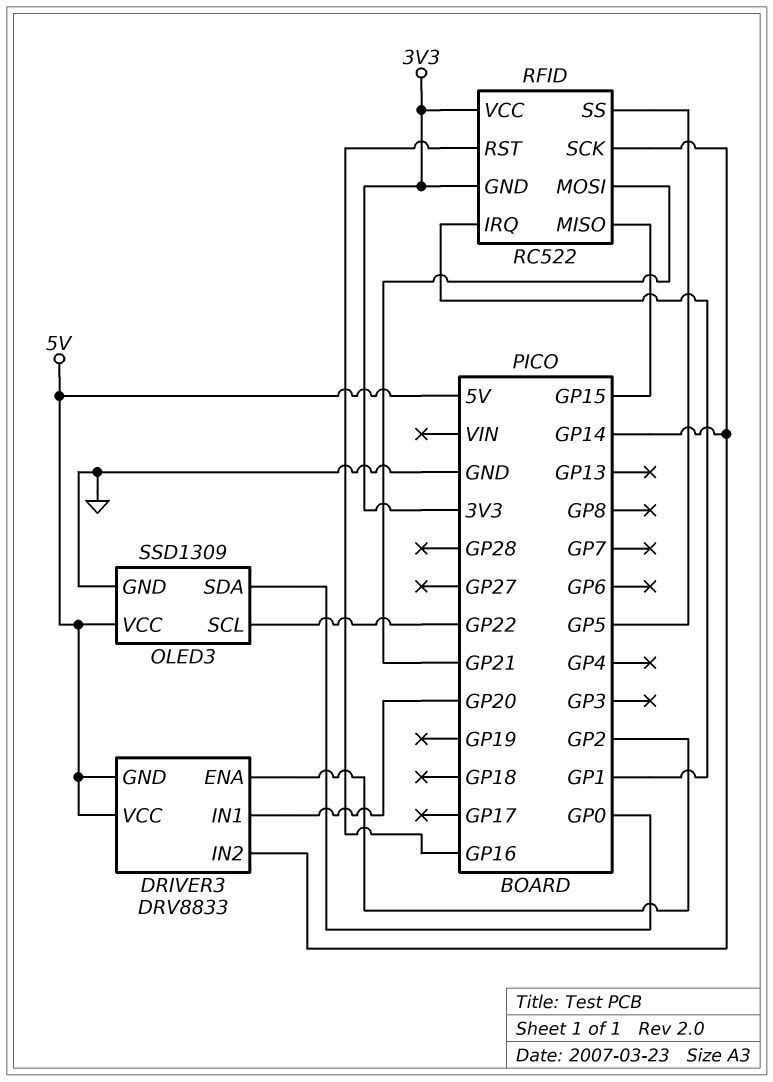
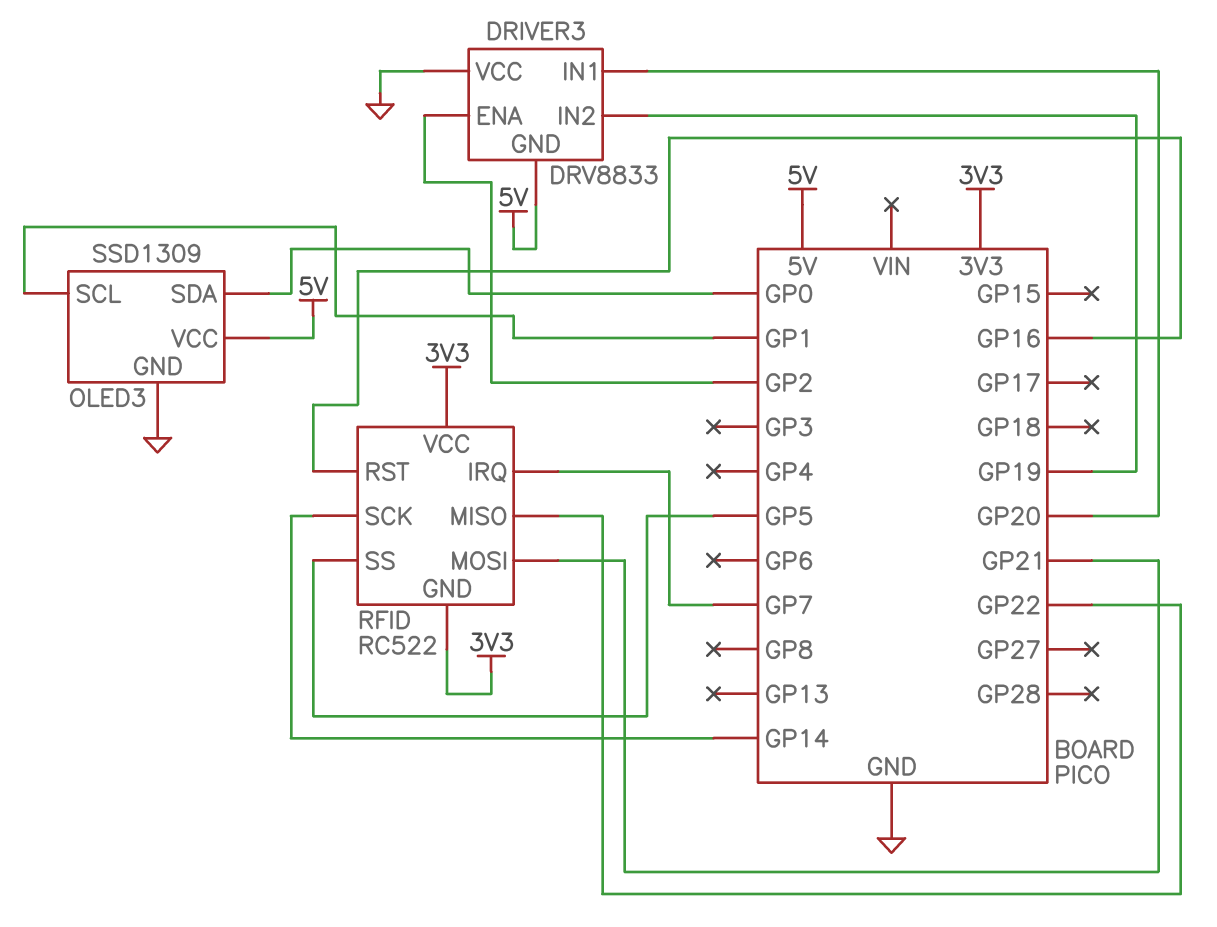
DRIVER3 pin IN2: GP14 -> GP19
DRIVER3 pin VCC: 5V -> GND
OLED3 pin SCL: GP22 -> GP1
RFID pin IRQ: GP1 -> GP7
RFID pin MISO: GP15 -> GP22

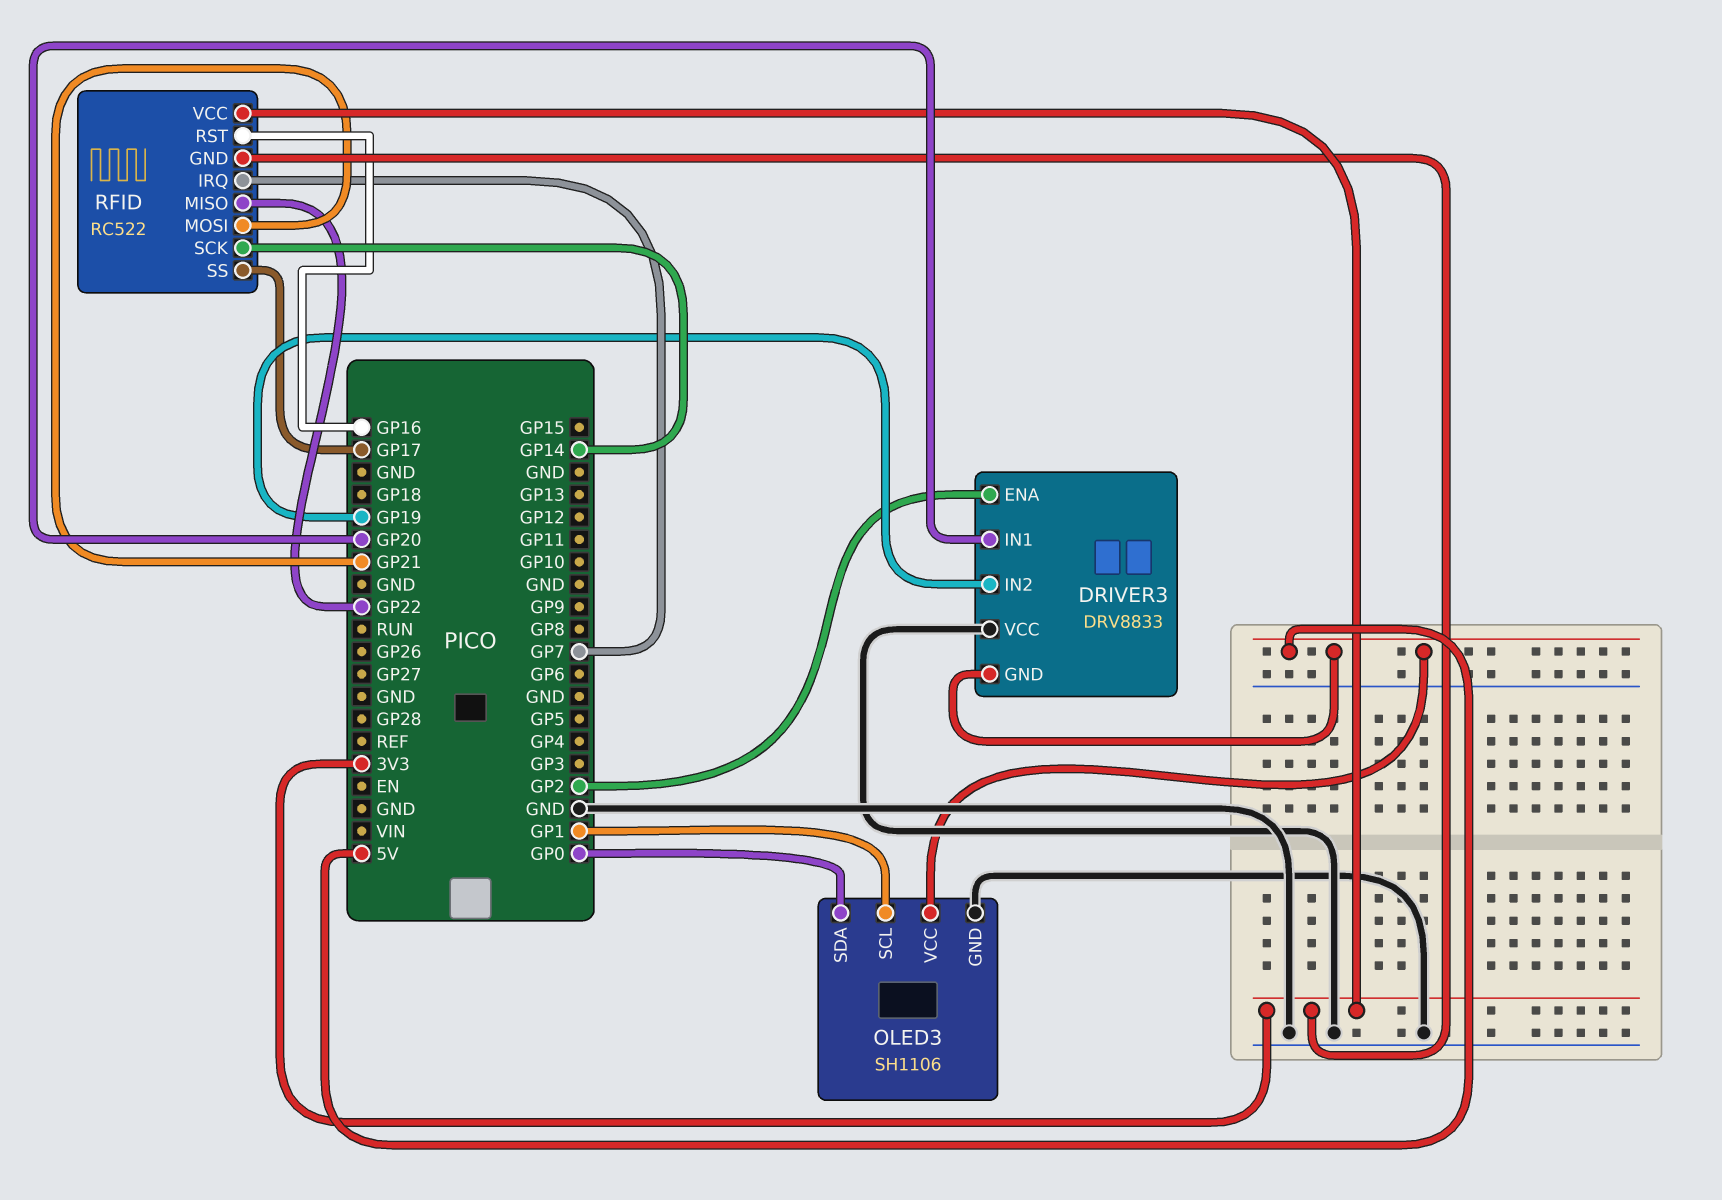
OLED3: SSD1309 -> SH1106
RFID pin SS: GP5 -> GP17

